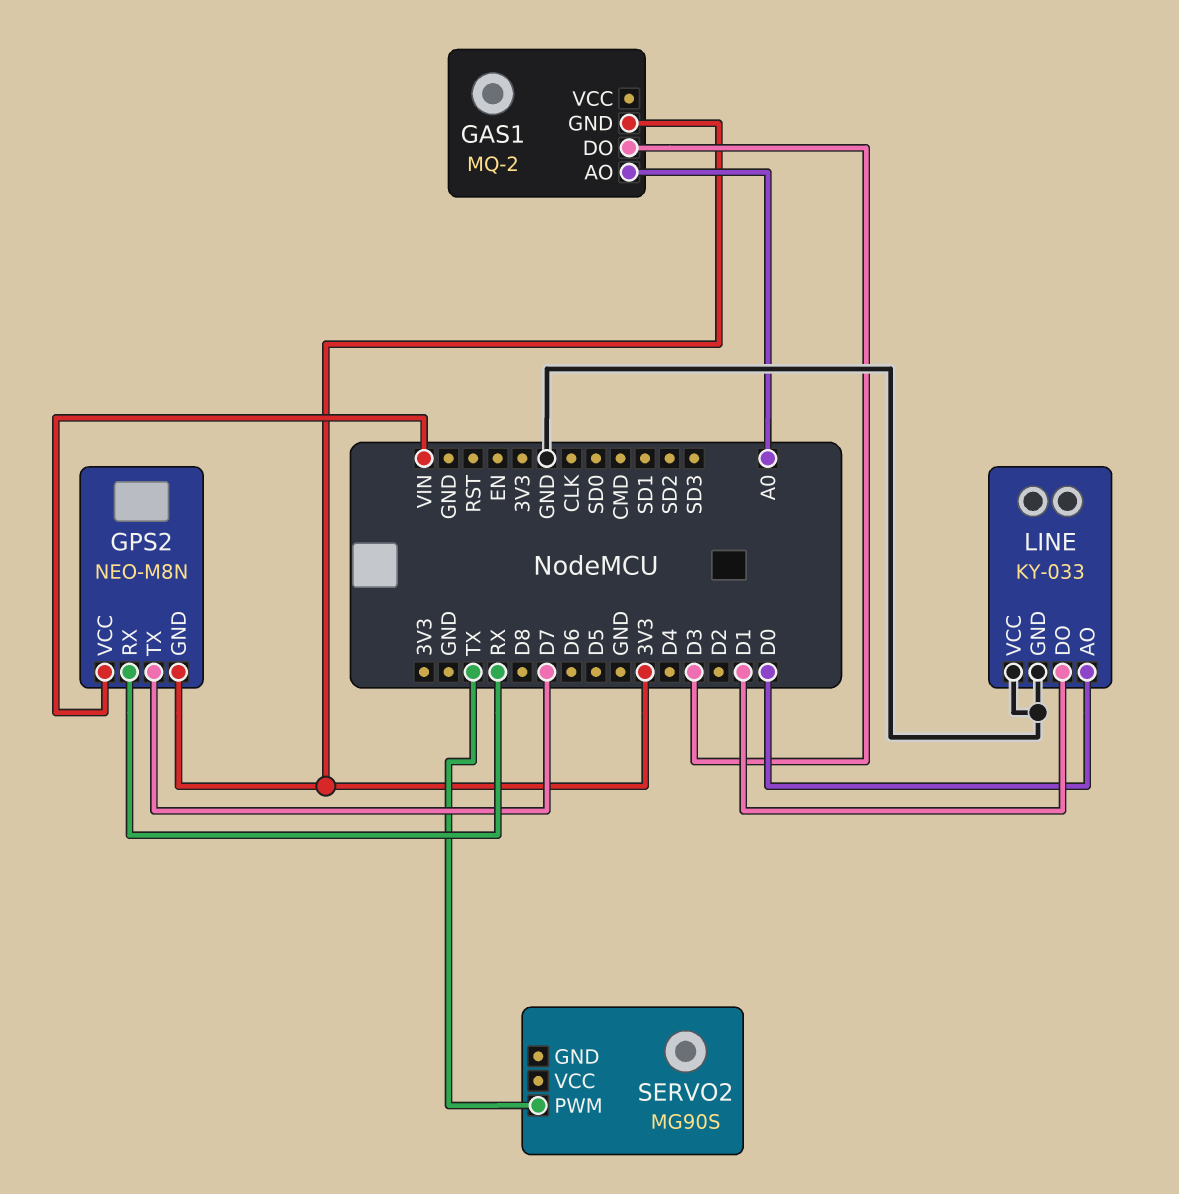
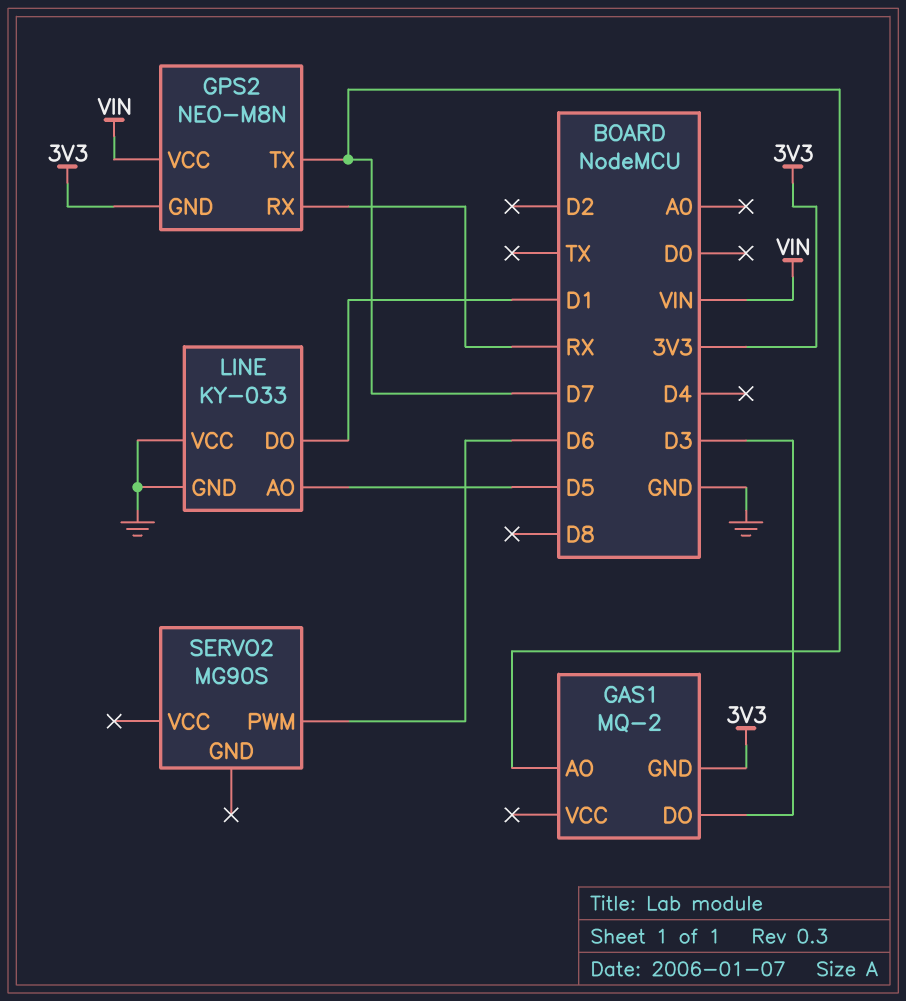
GAS1 pin AO: A0 -> D7
LINE pin AO: D0 -> D5
SERVO2 pin PWM: TX -> D6

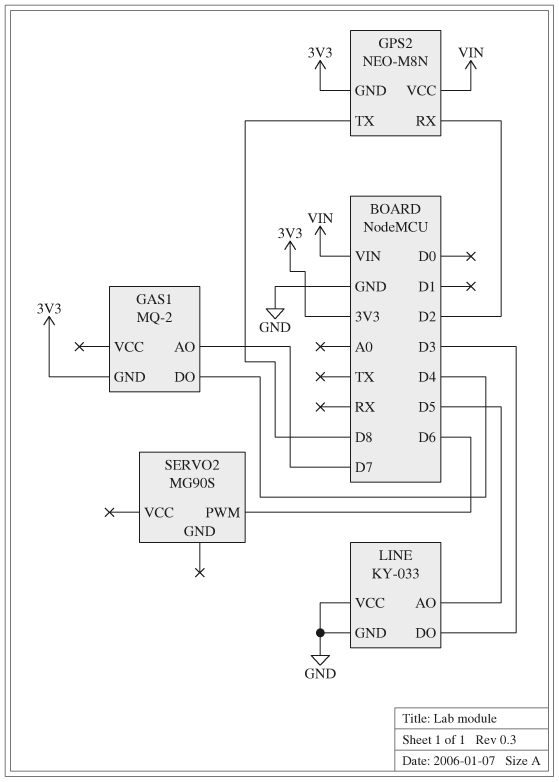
GAS1 pin DO: D3 -> D4
GPS2 pin RX: RX -> D2
GPS2 pin TX: D7 -> D8
LINE pin DO: D1 -> D3

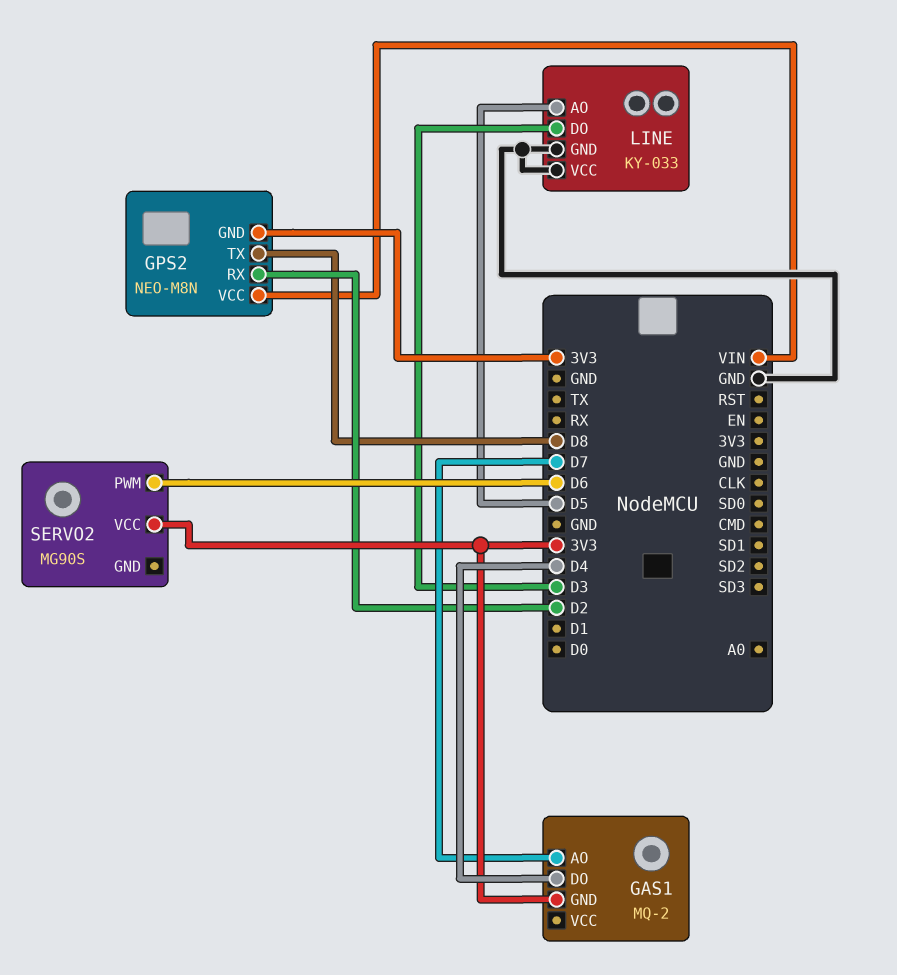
SERVO2 pin VCC: none -> 3V3

